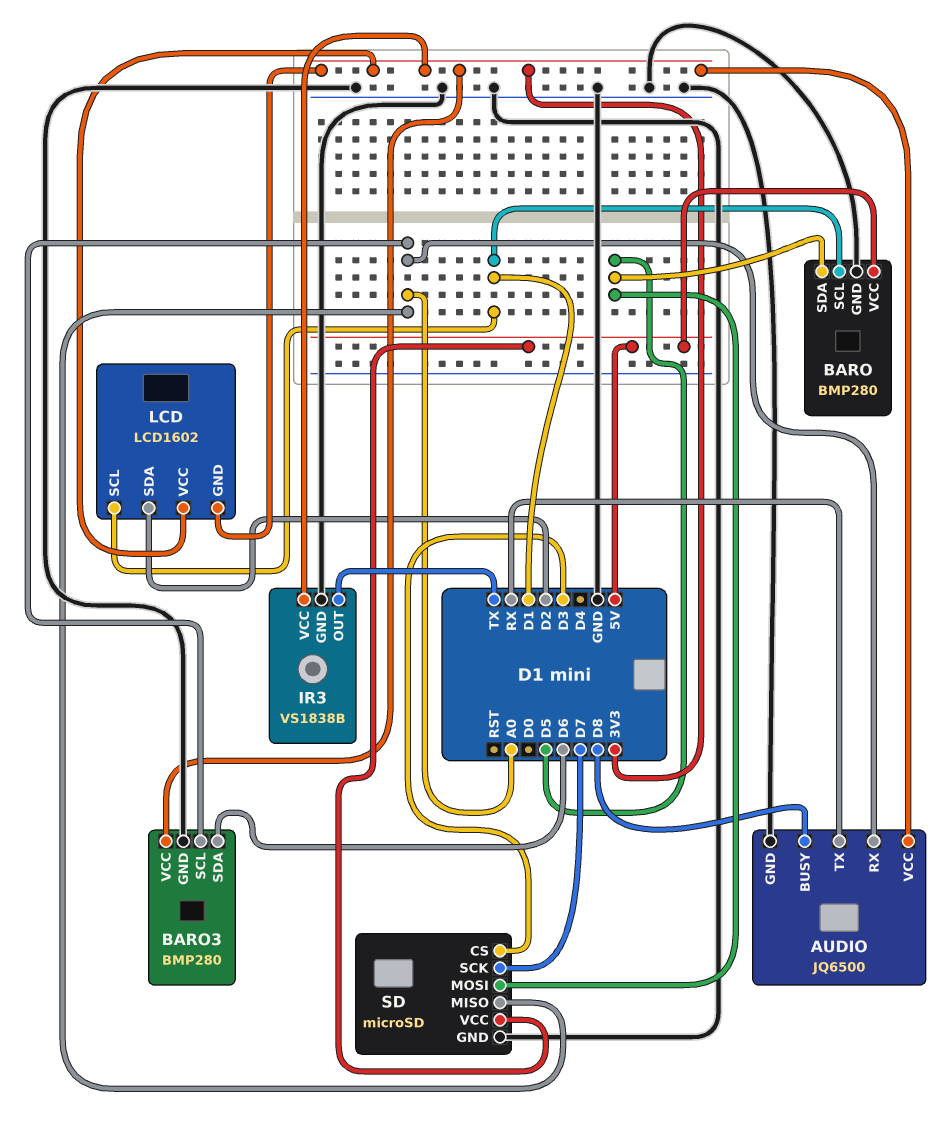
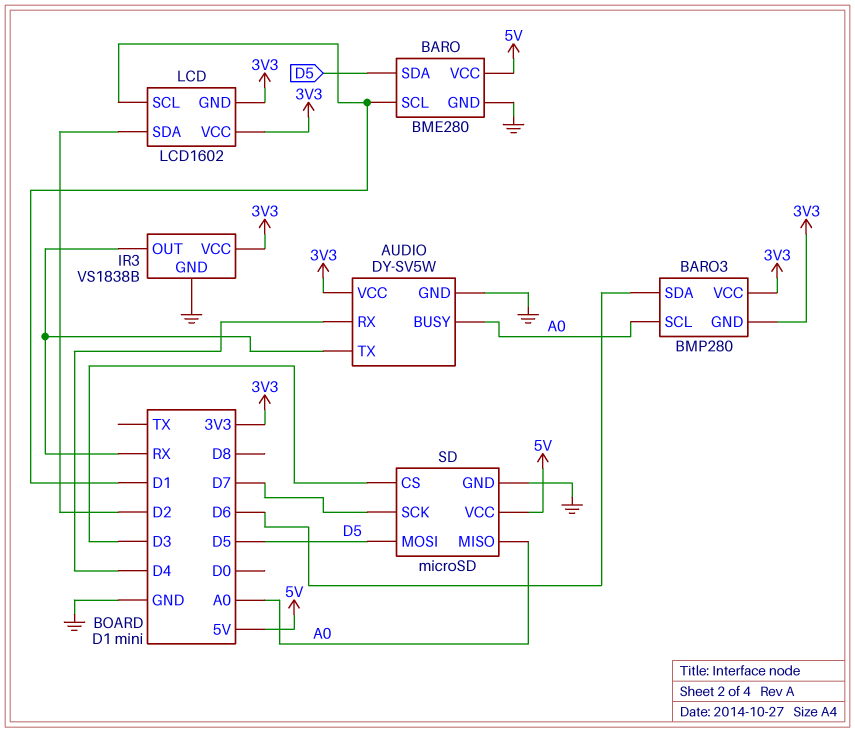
AUDIO: JQ6500 -> DY-SV5W
AUDIO pin BUSY: D8 -> A0
AUDIO pin RX: A0 -> D4
BARO: BMP280 -> BME280
BARO3 pin GND: GND -> 3V3
IR3 pin OUT: TX -> RX

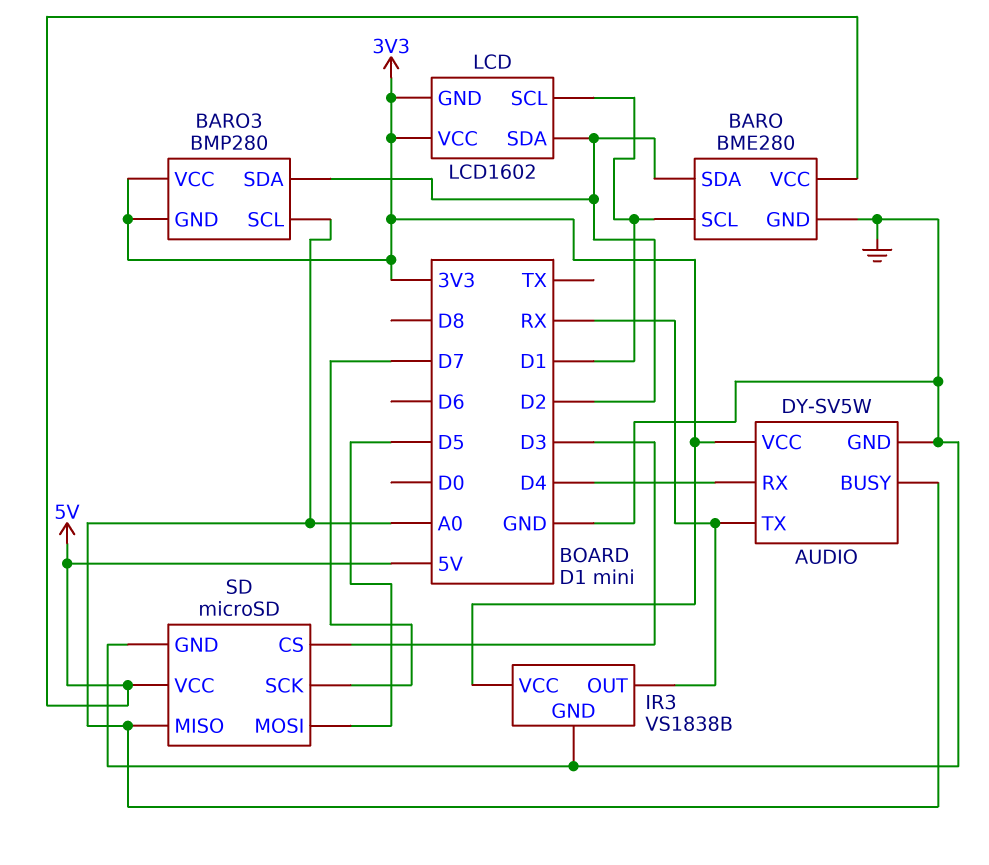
BARO pin SDA: D5 -> D2
BARO3 pin SDA: D6 -> D2

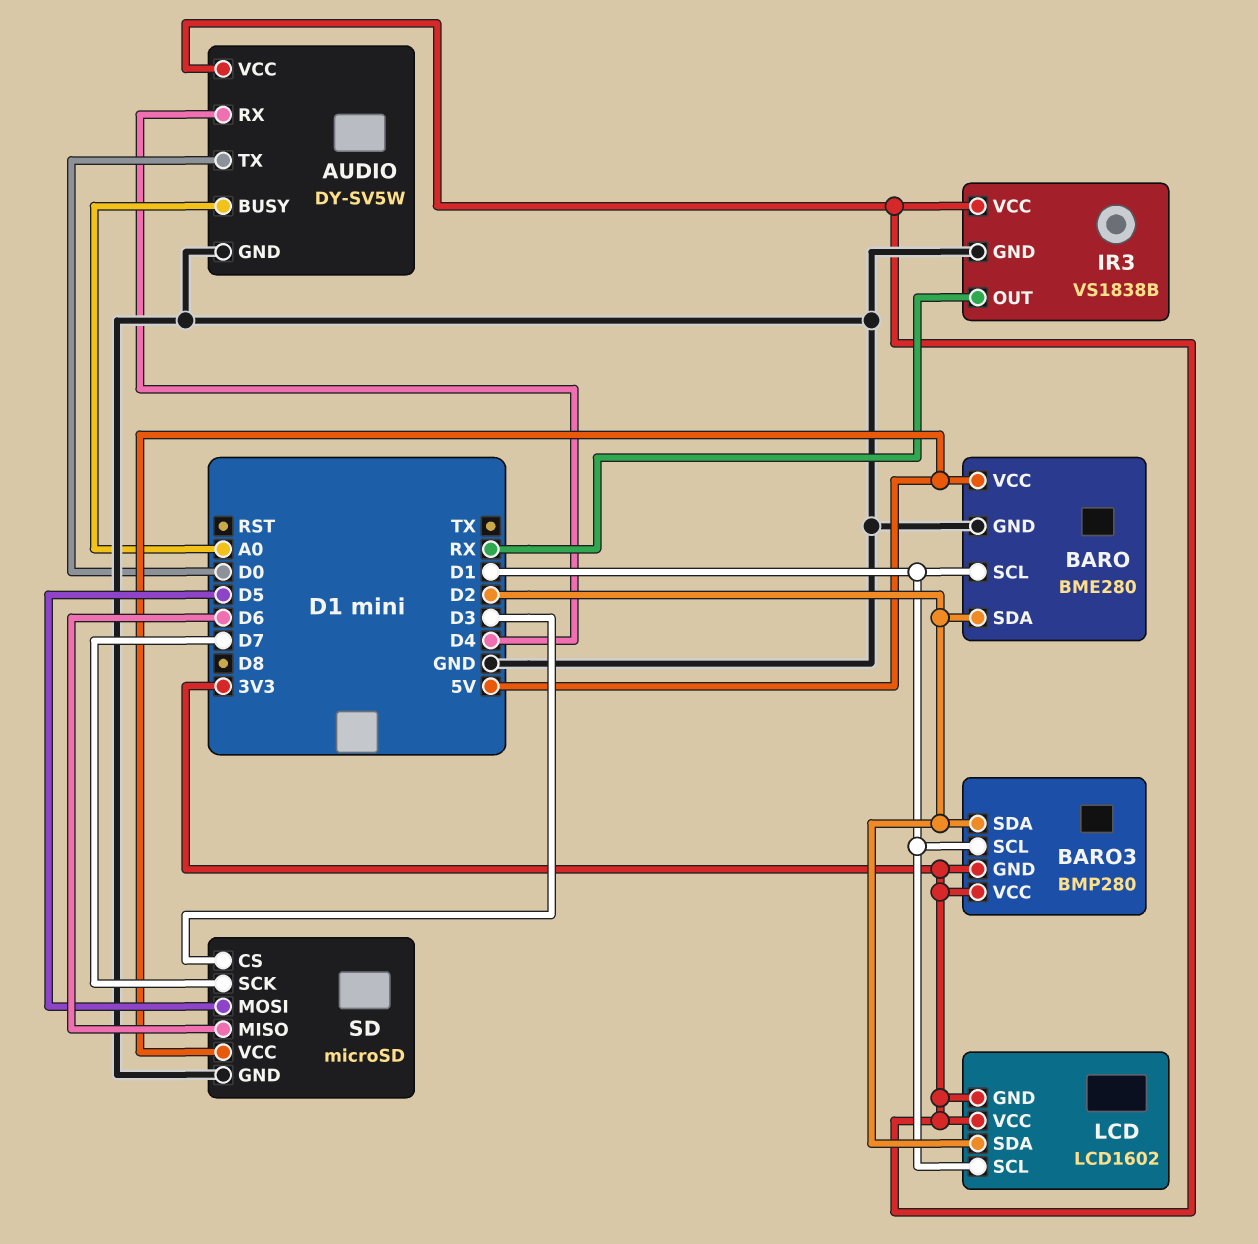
AUDIO pin TX: RX -> D0
BARO3 pin SCL: A0 -> D1
SD pin MISO: A0 -> D6

